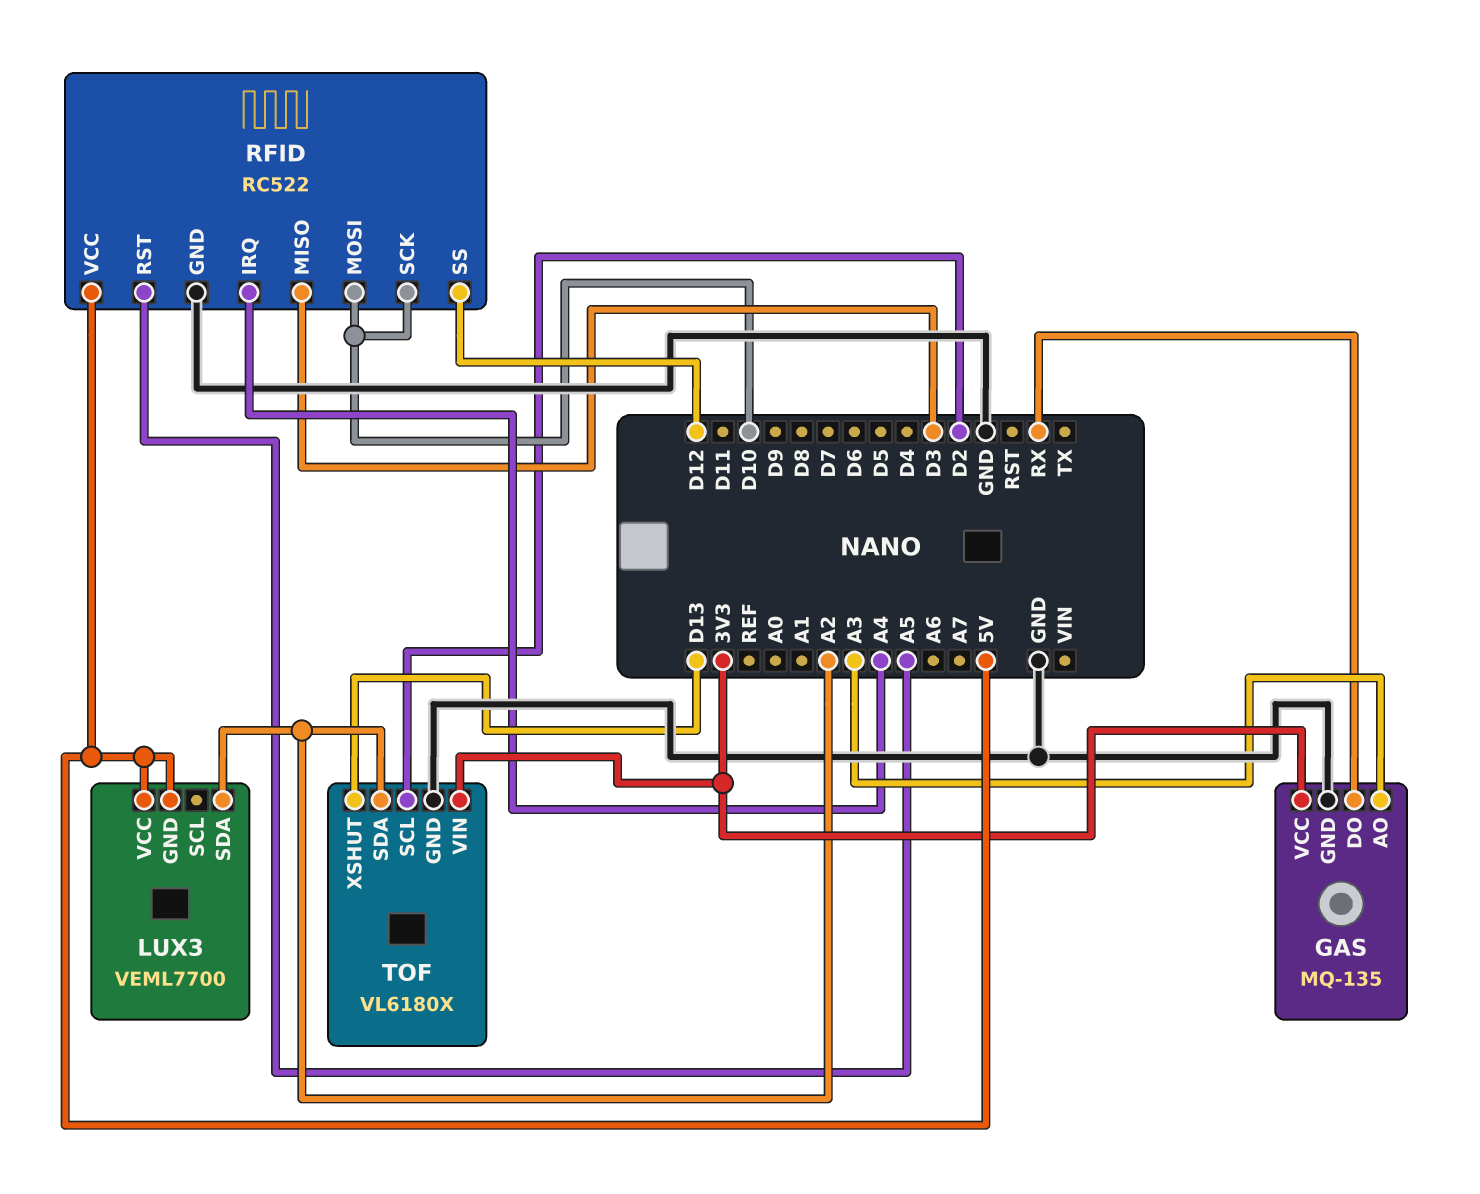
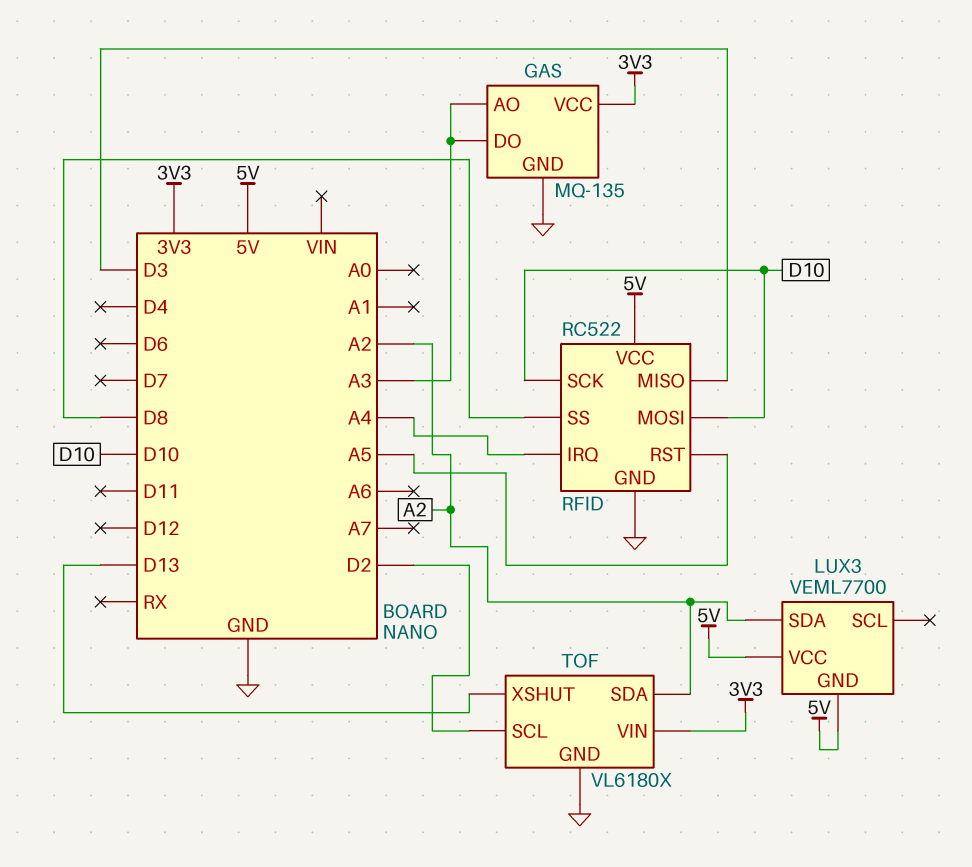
GAS pin DO: RX -> A3
RFID pin SS: D12 -> D8

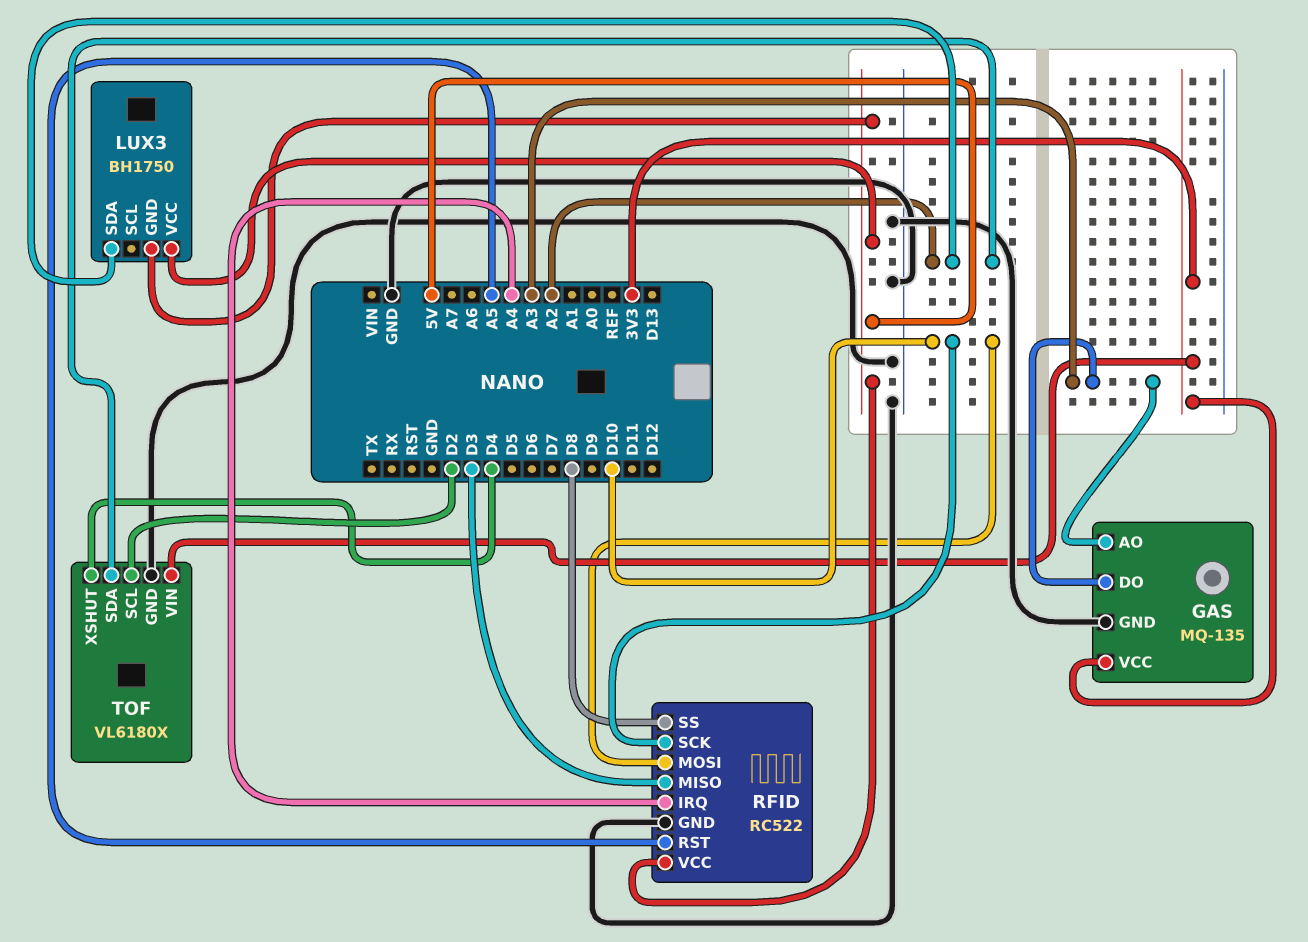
LUX3: VEML7700 -> BH1750
TOF pin XSHUT: D13 -> D4

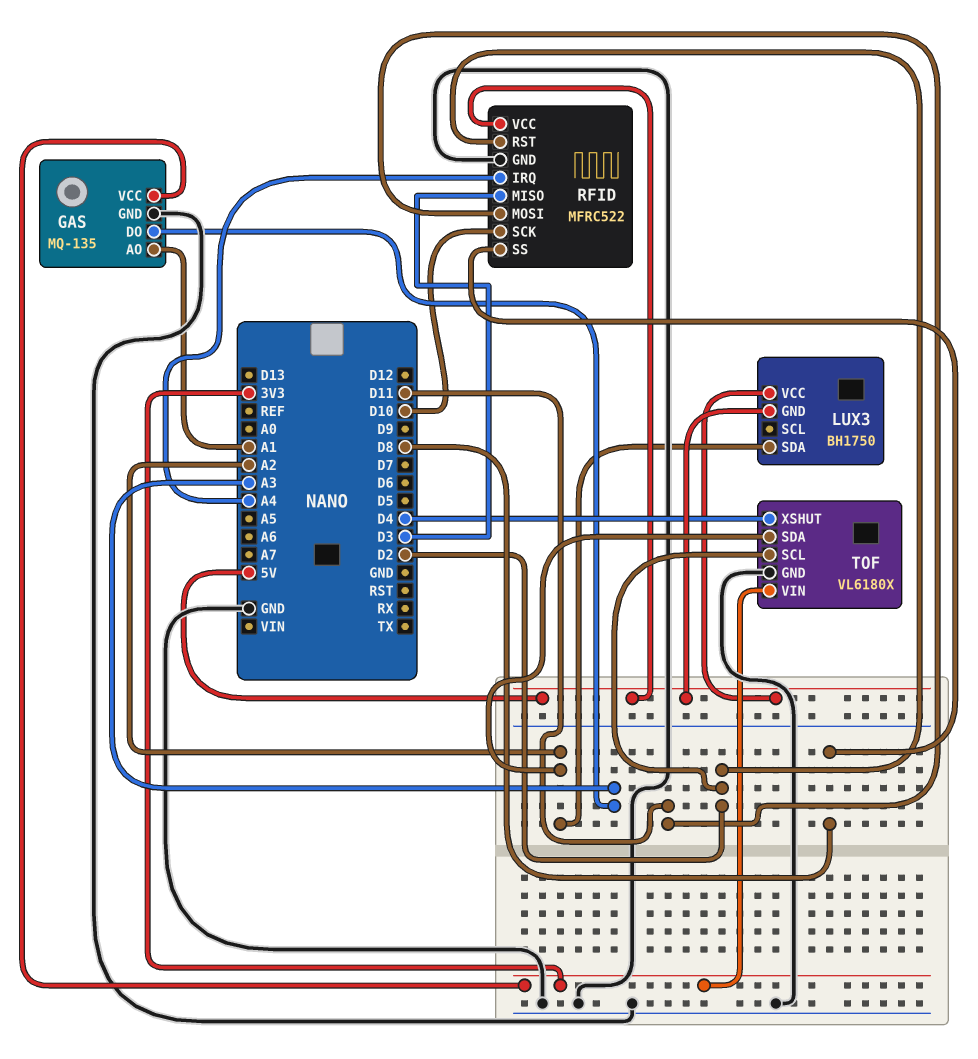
GAS pin AO: A3 -> A1
RFID: RC522 -> MFRC522
RFID pin MOSI: D10 -> D11
RFID pin RST: A5 -> D2

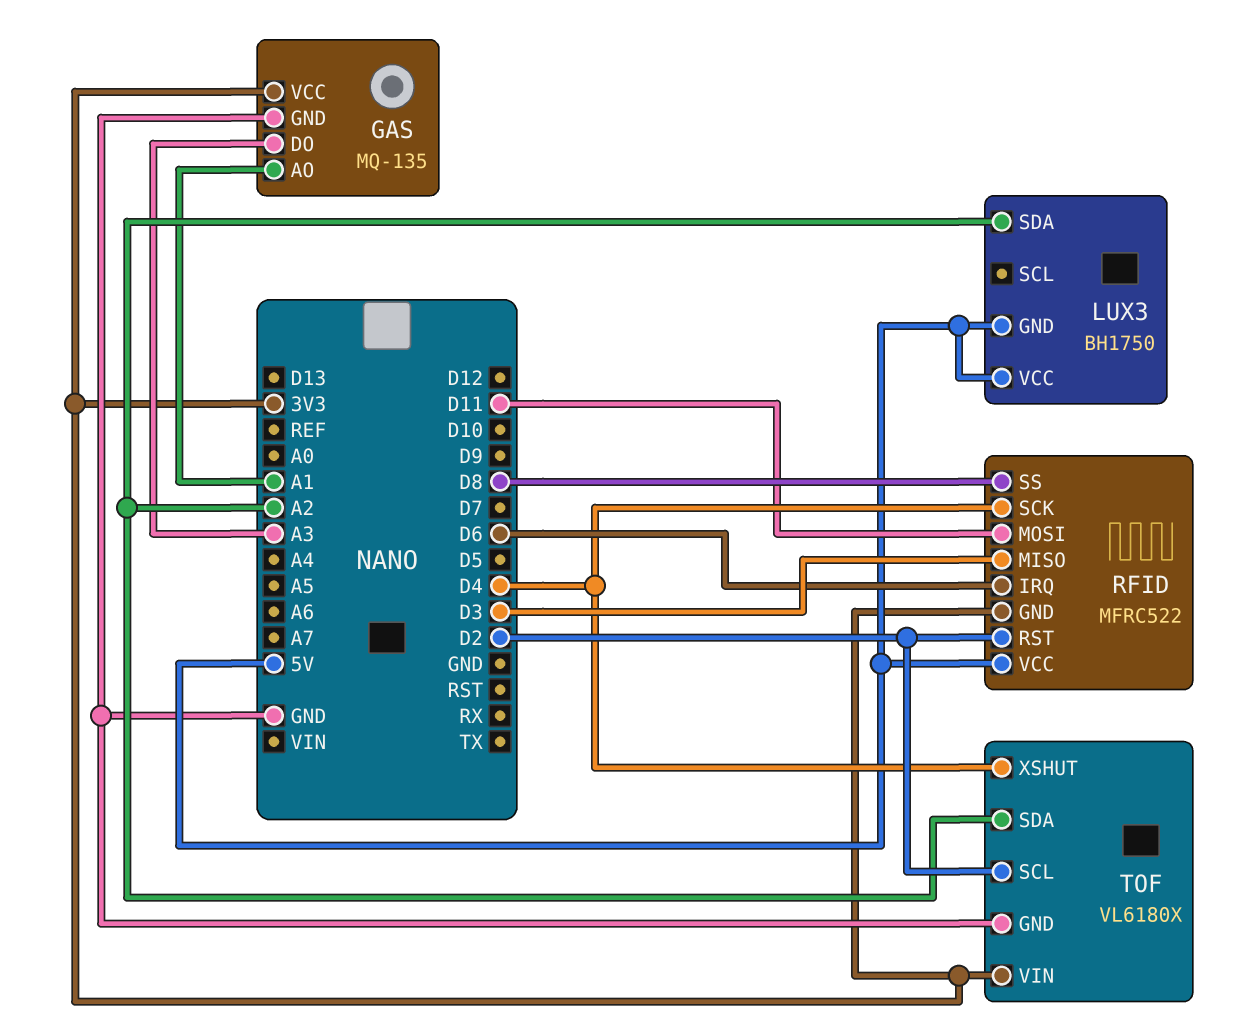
RFID pin GND: GND -> 3V3
RFID pin IRQ: A4 -> D6
RFID pin SCK: D10 -> D4

